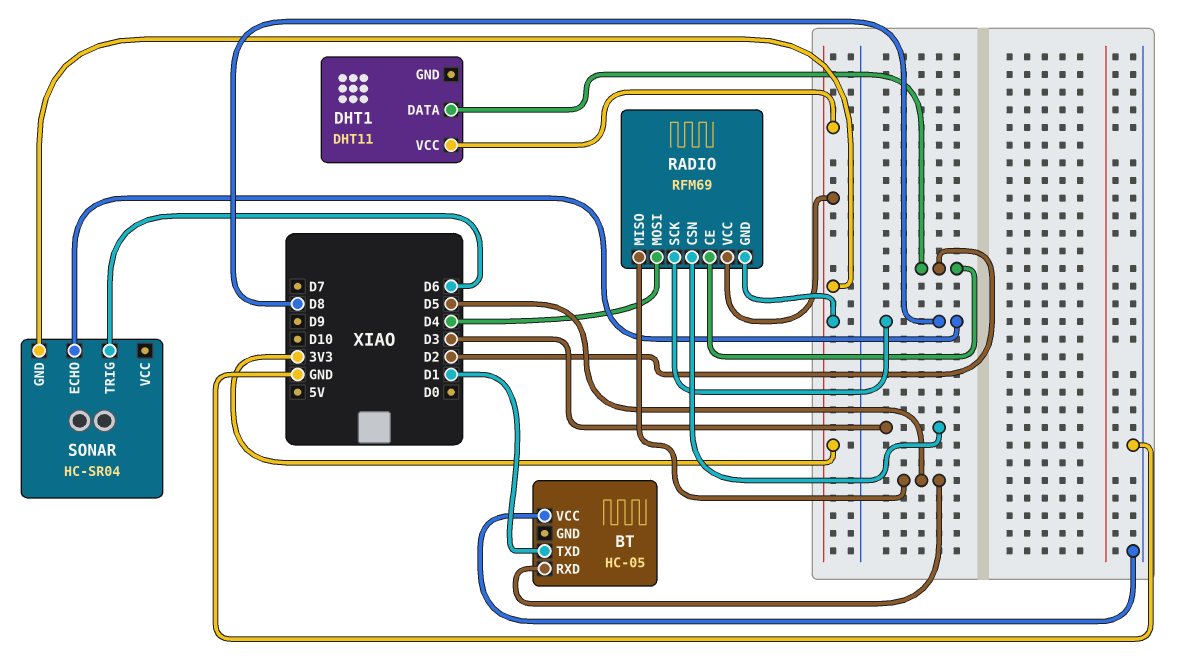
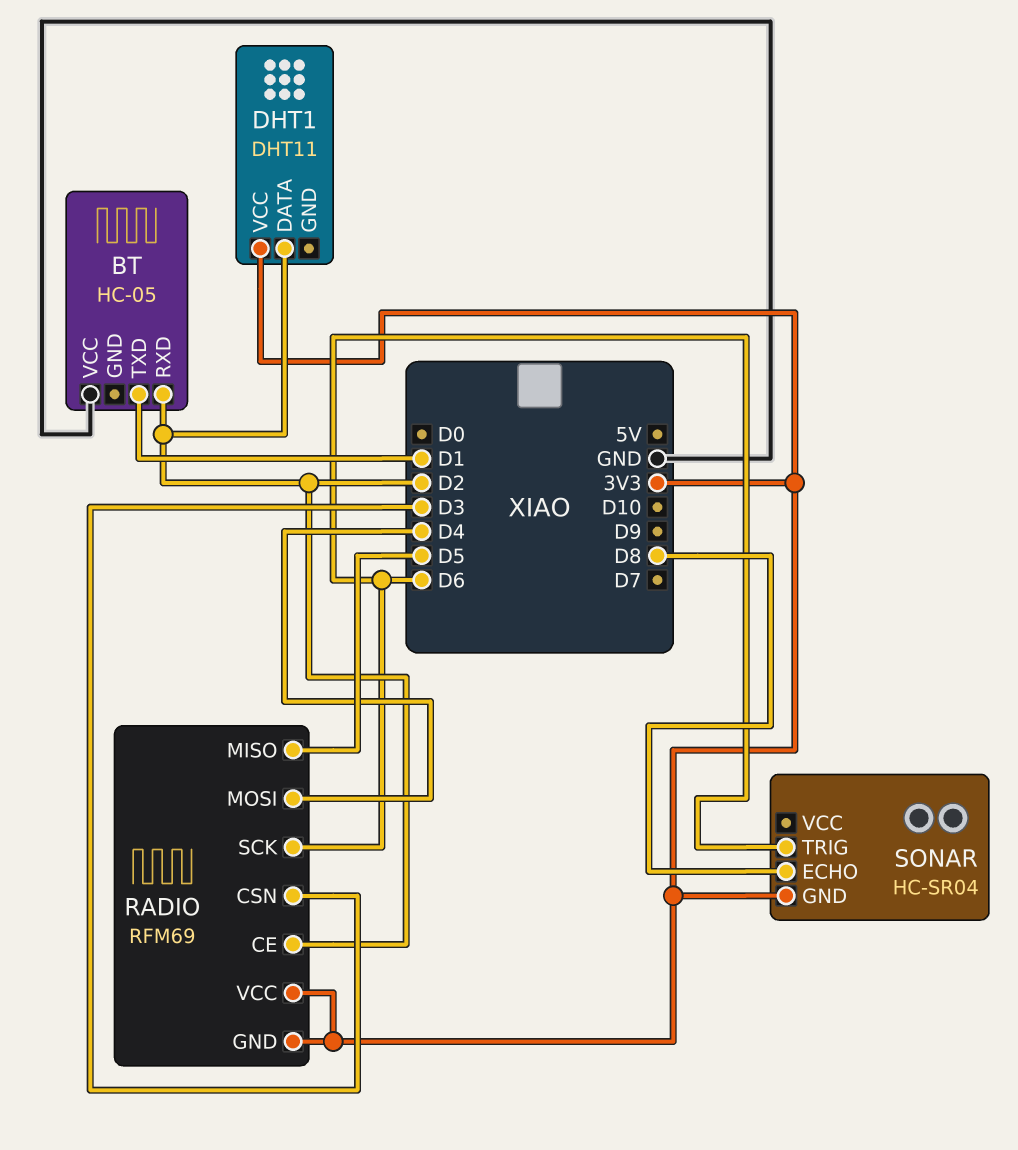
BT pin RXD: D5 -> D2
RADIO pin SCK: D8 -> D6

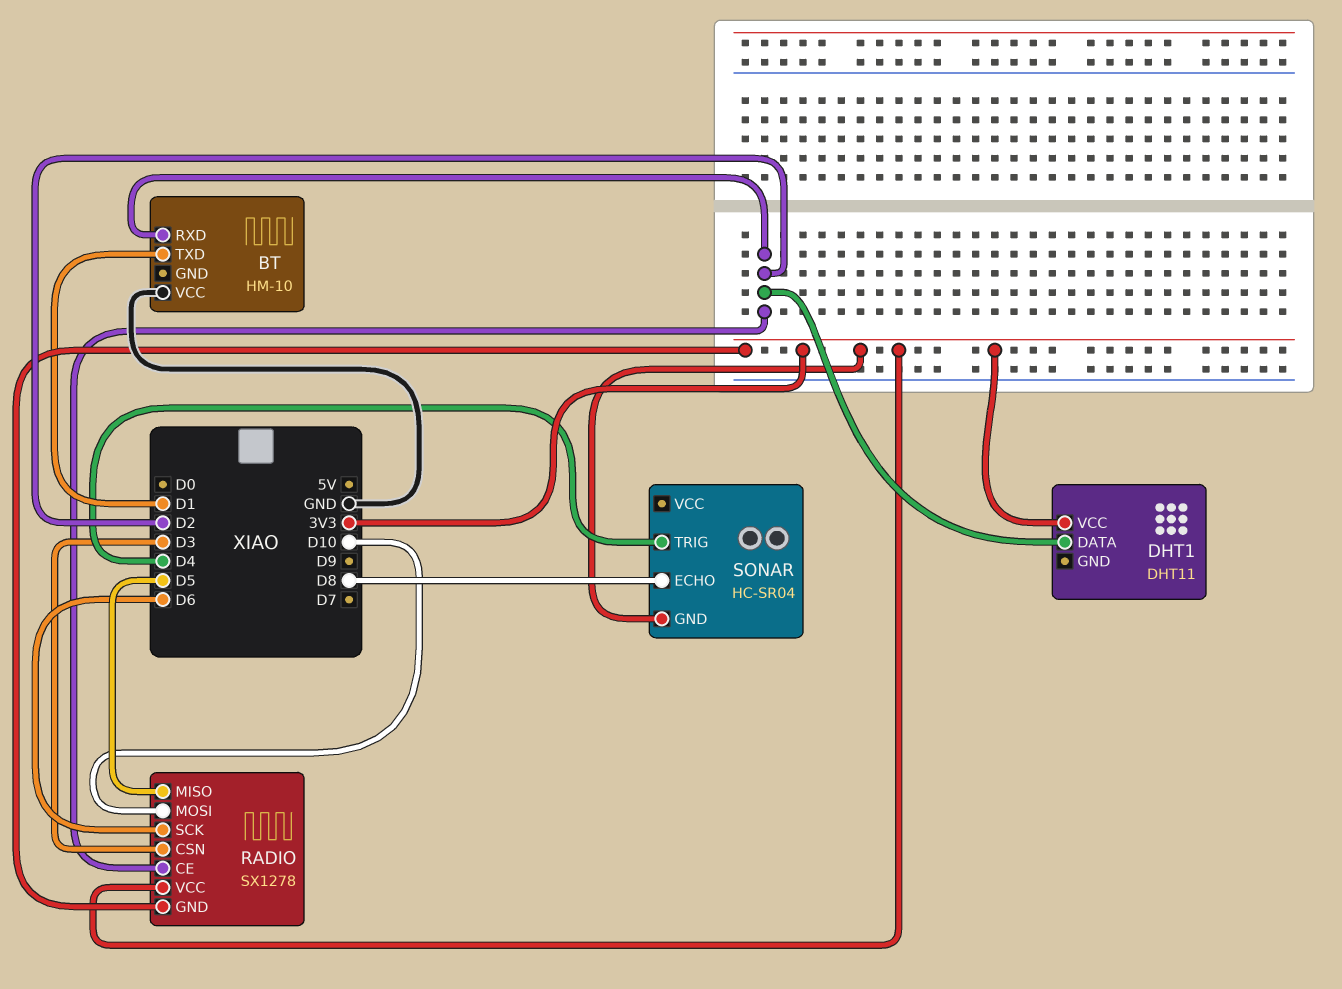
BT: HC-05 -> HM-10
RADIO: RFM69 -> SX1278
RADIO pin MOSI: D4 -> D10
SONAR pin TRIG: D6 -> D4

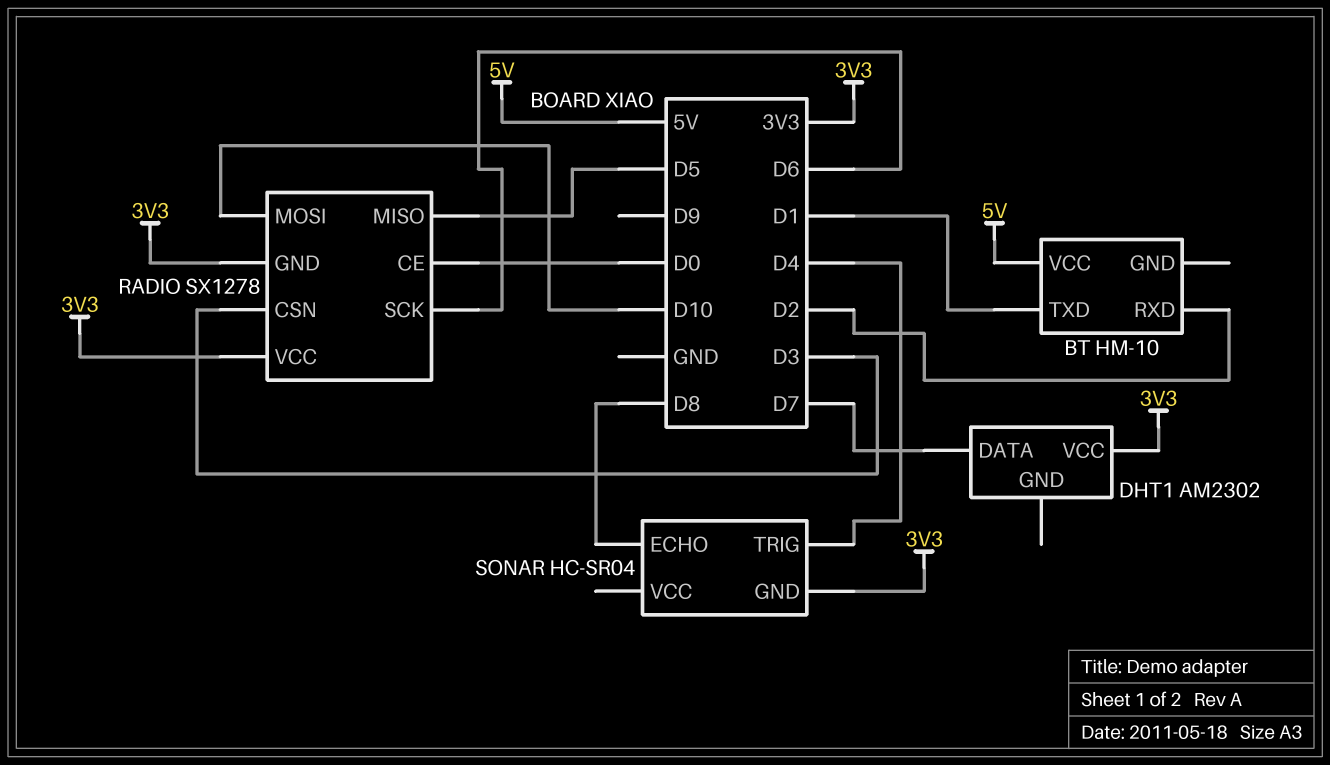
BT pin VCC: GND -> 5V
DHT1: DHT11 -> AM2302
DHT1 pin DATA: D2 -> D7
RADIO pin CE: D2 -> D0

